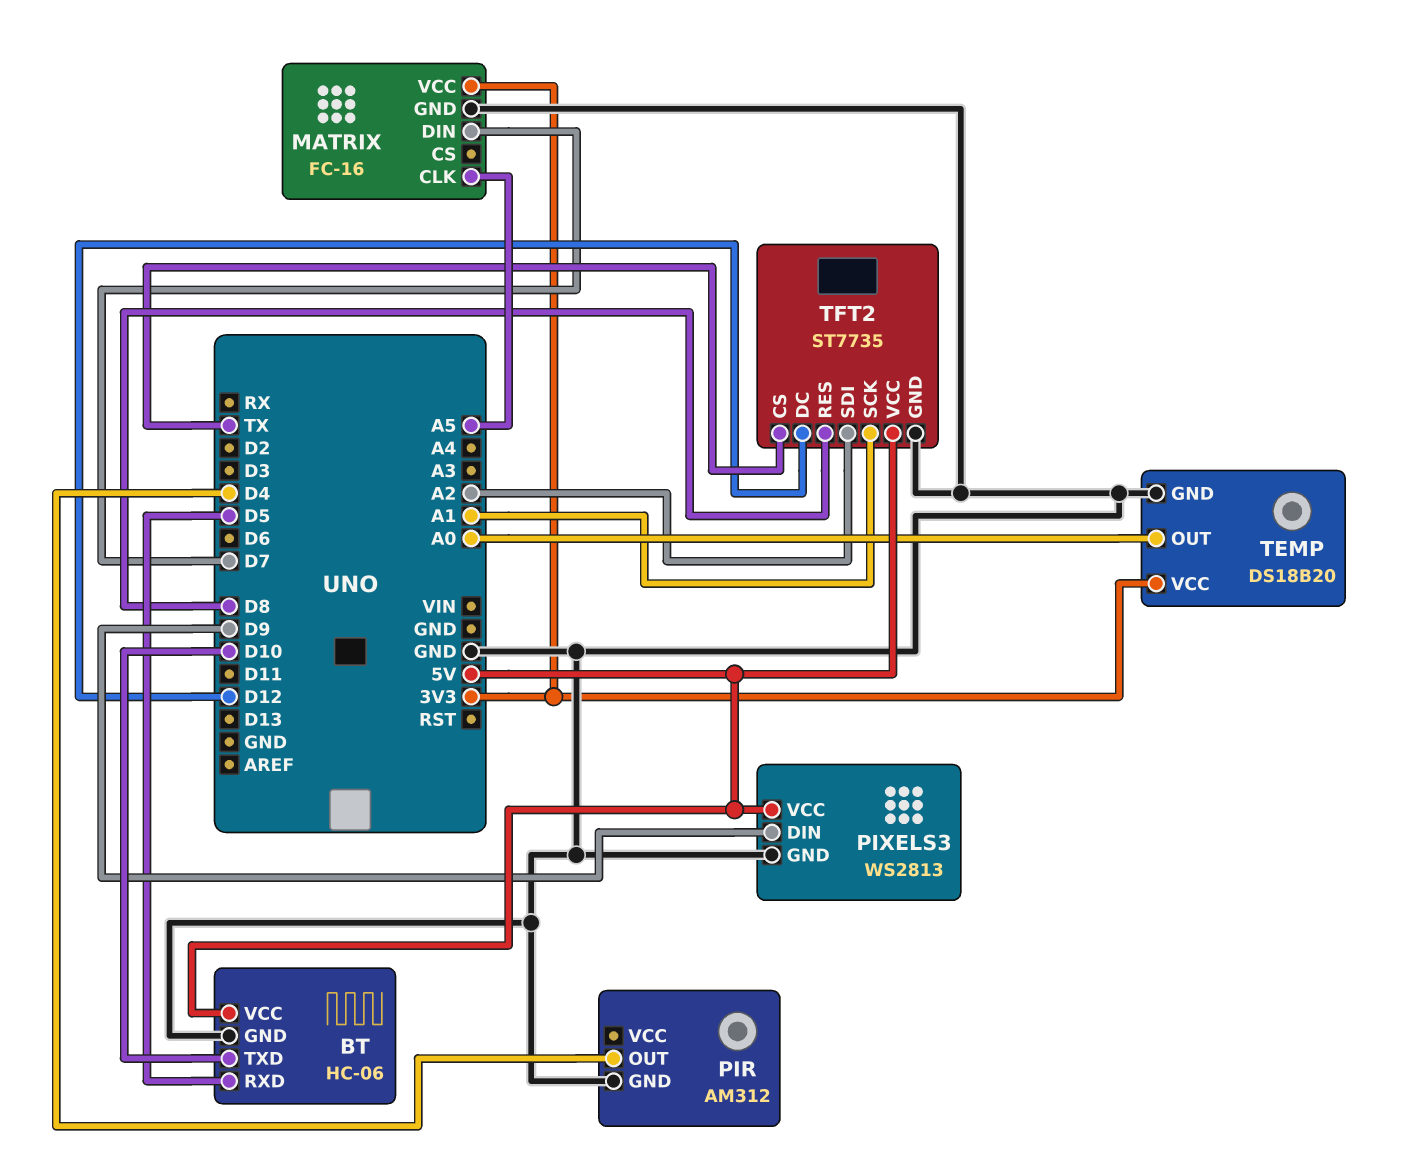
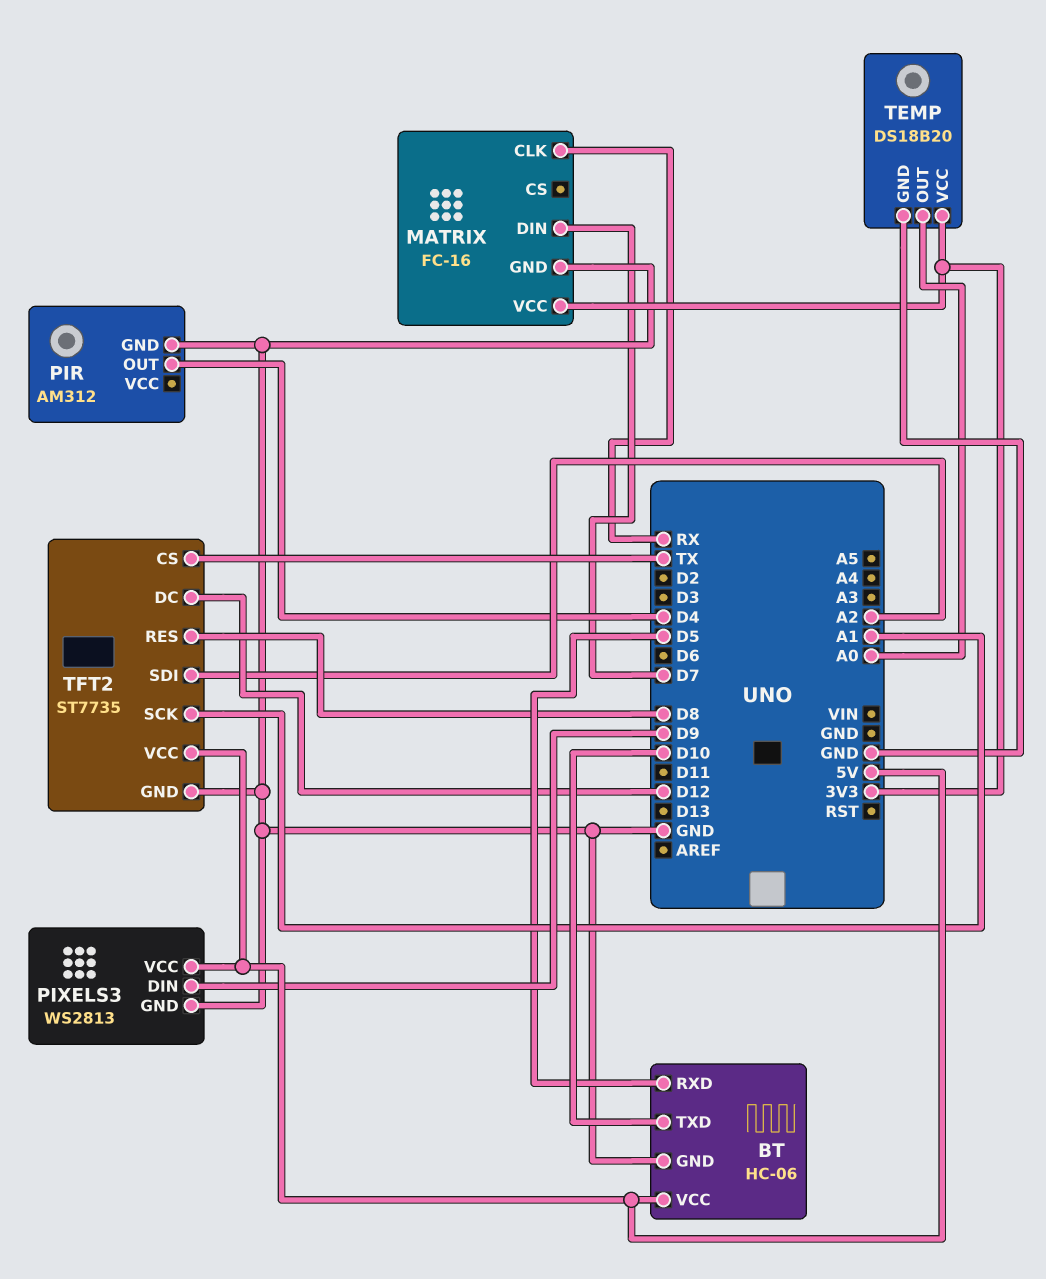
MATRIX pin CLK: A5 -> RX

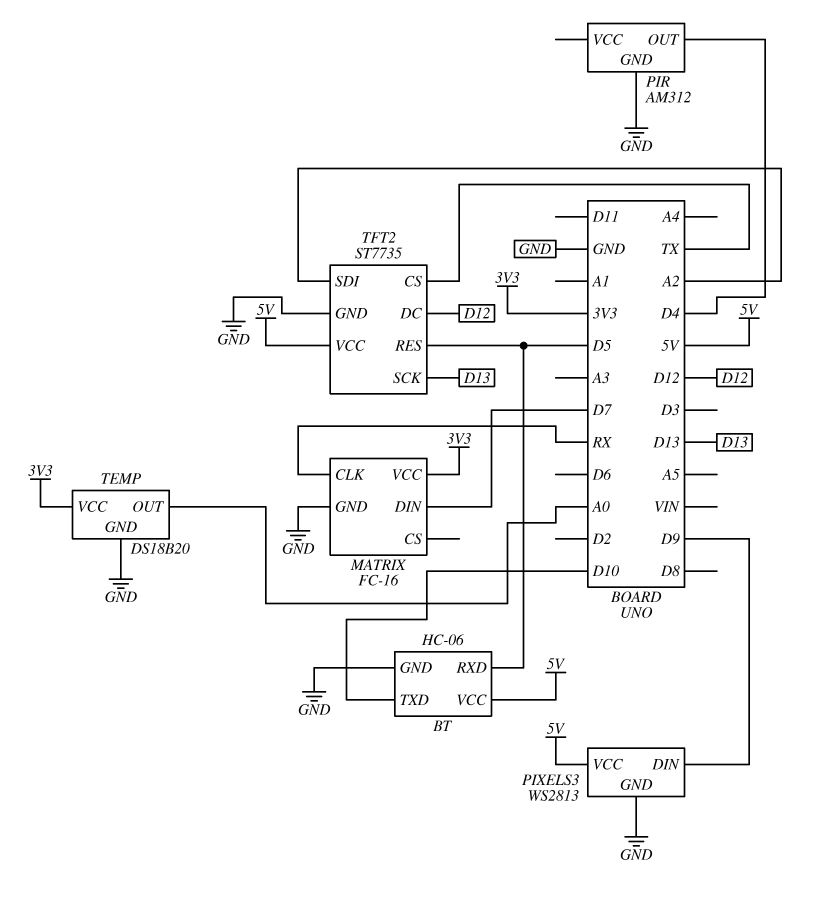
TFT2 pin RES: D8 -> D5
TFT2 pin SCK: A1 -> D13

